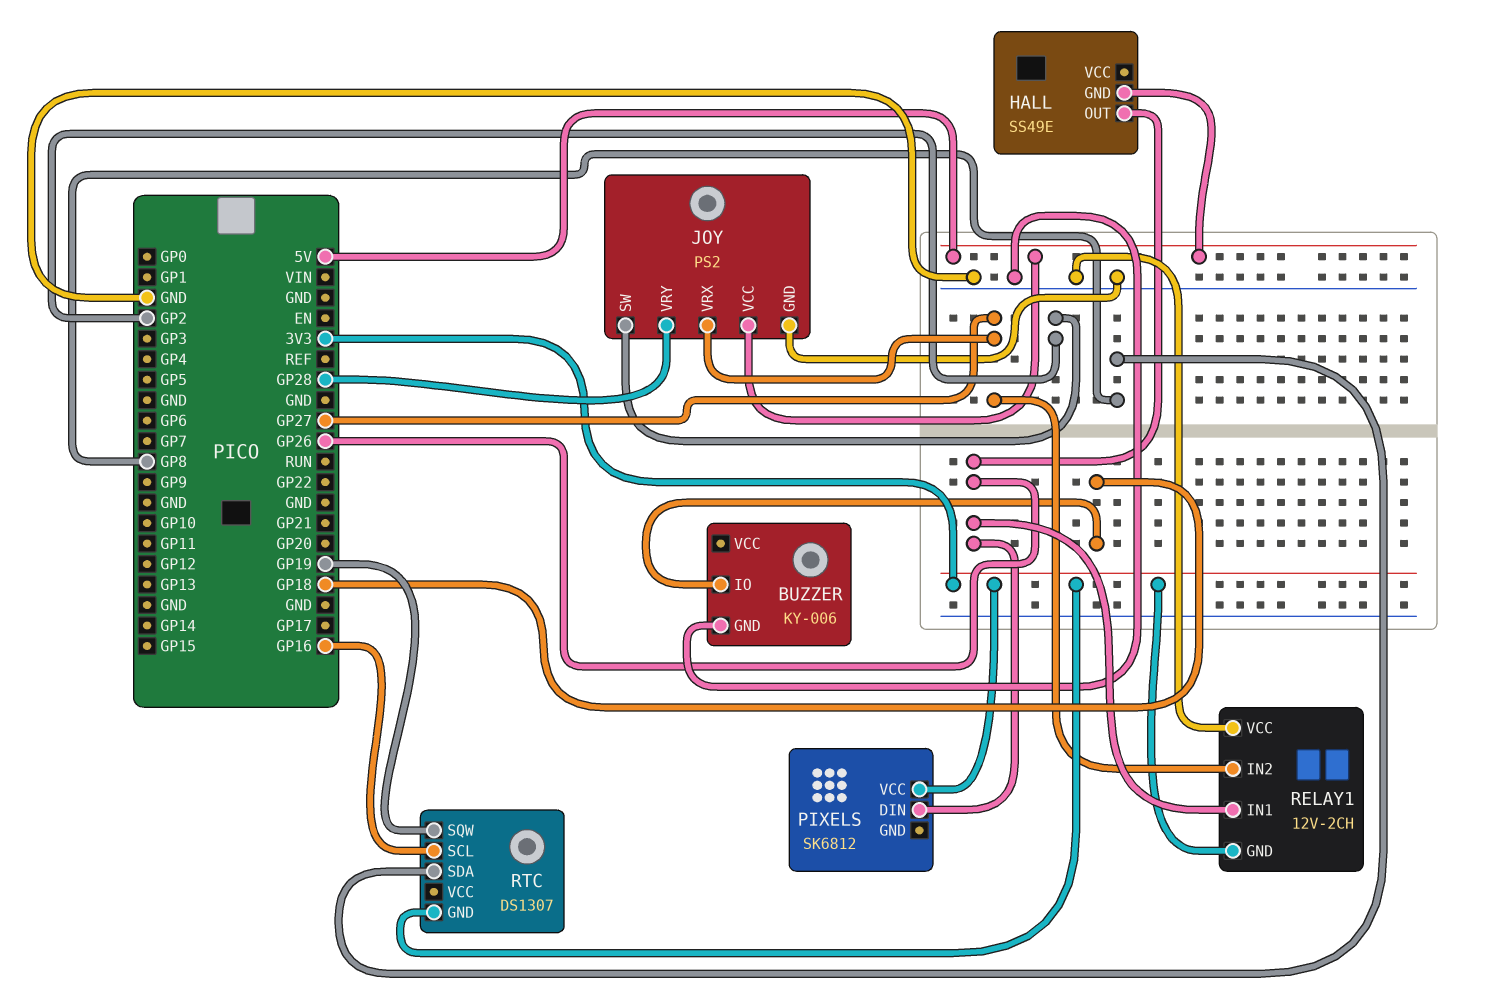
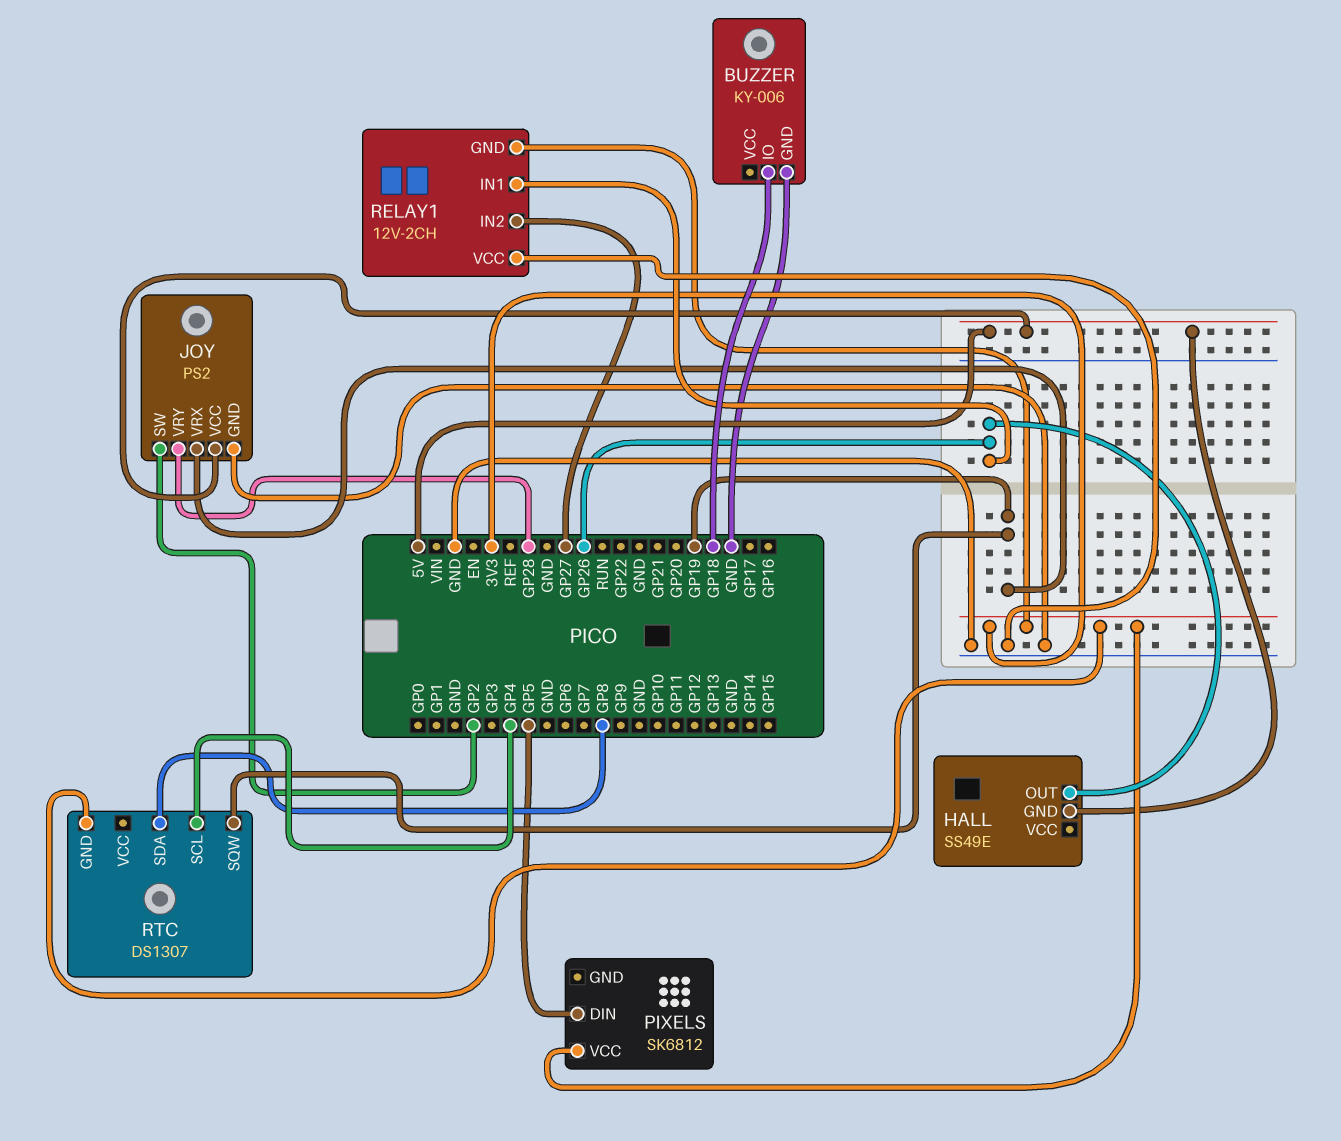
JOY pin VRX: GP27 -> GP19
PIXELS pin DIN: GP26 -> GP5
RTC pin SCL: GP16 -> GP4

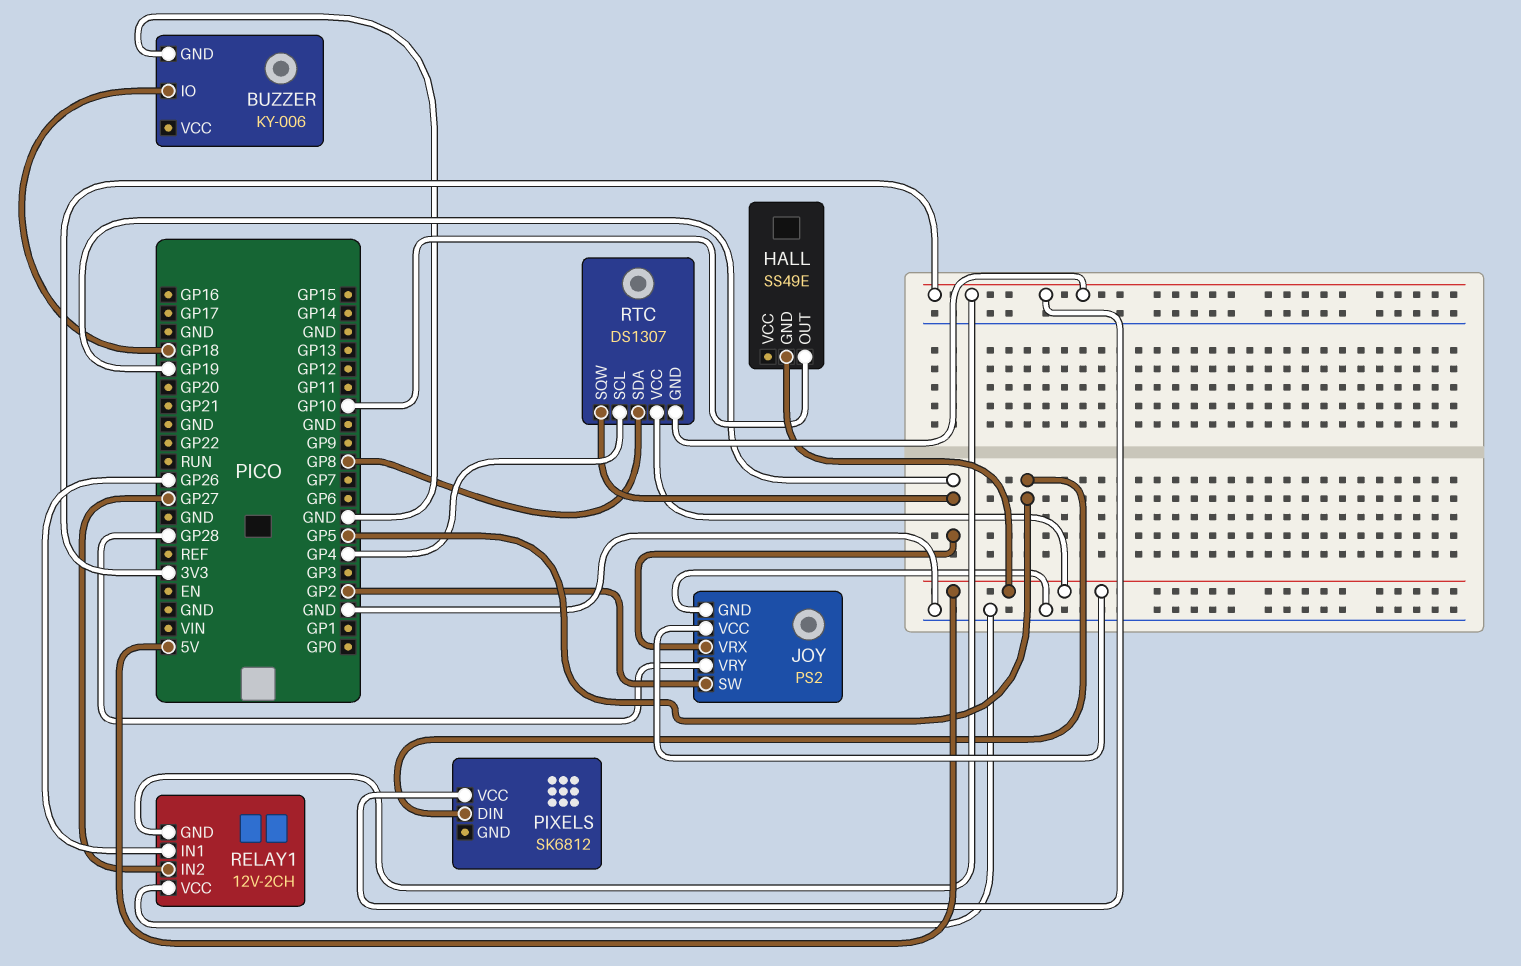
HALL pin OUT: GP26 -> GP10
RTC pin VCC: none -> 5V

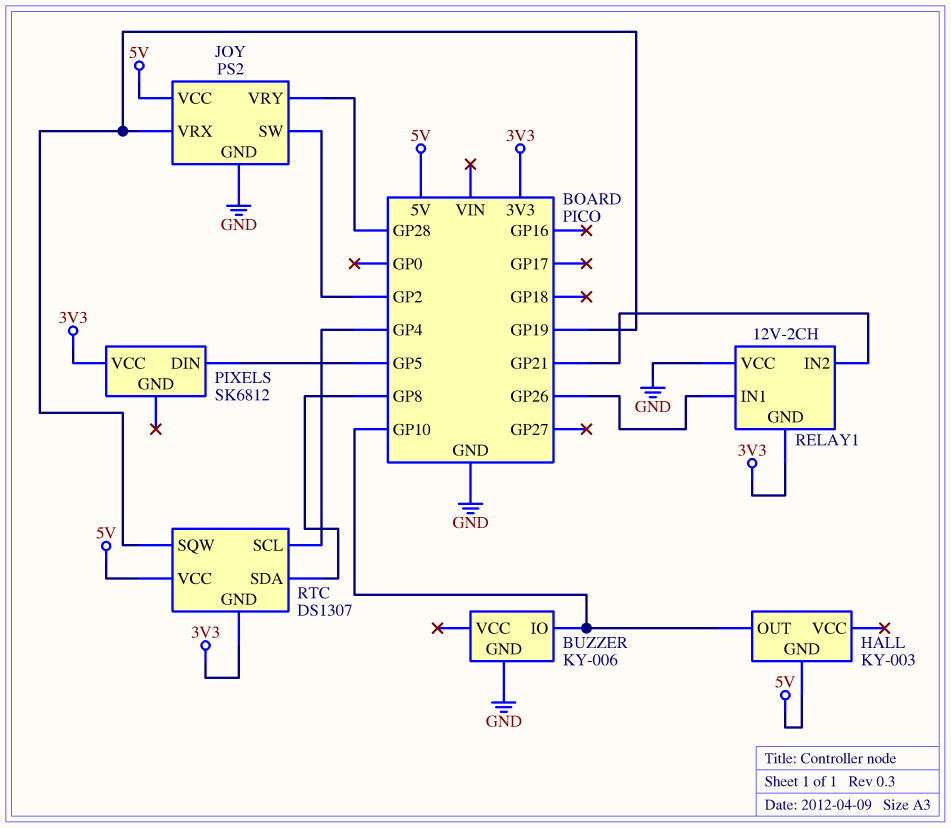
BUZZER pin IO: GP18 -> GP10
HALL: SS49E -> KY-003
RELAY1 pin IN2: GP27 -> GP21

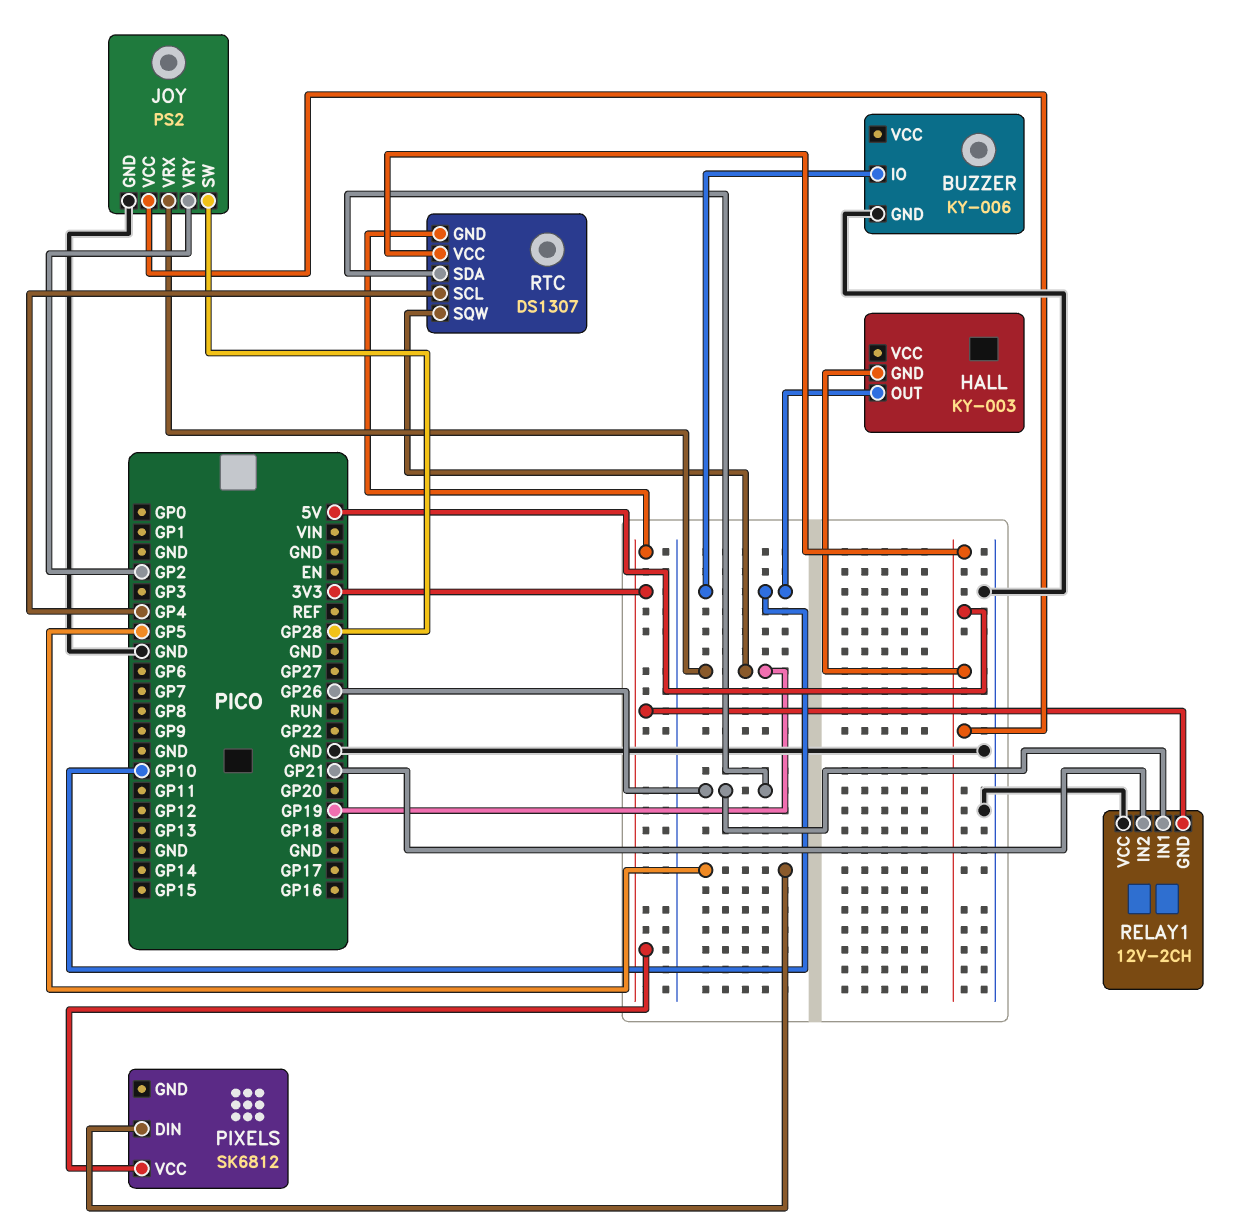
JOY pin SW: GP2 -> GP28
JOY pin VRY: GP28 -> GP2
RTC pin SDA: GP8 -> GP26

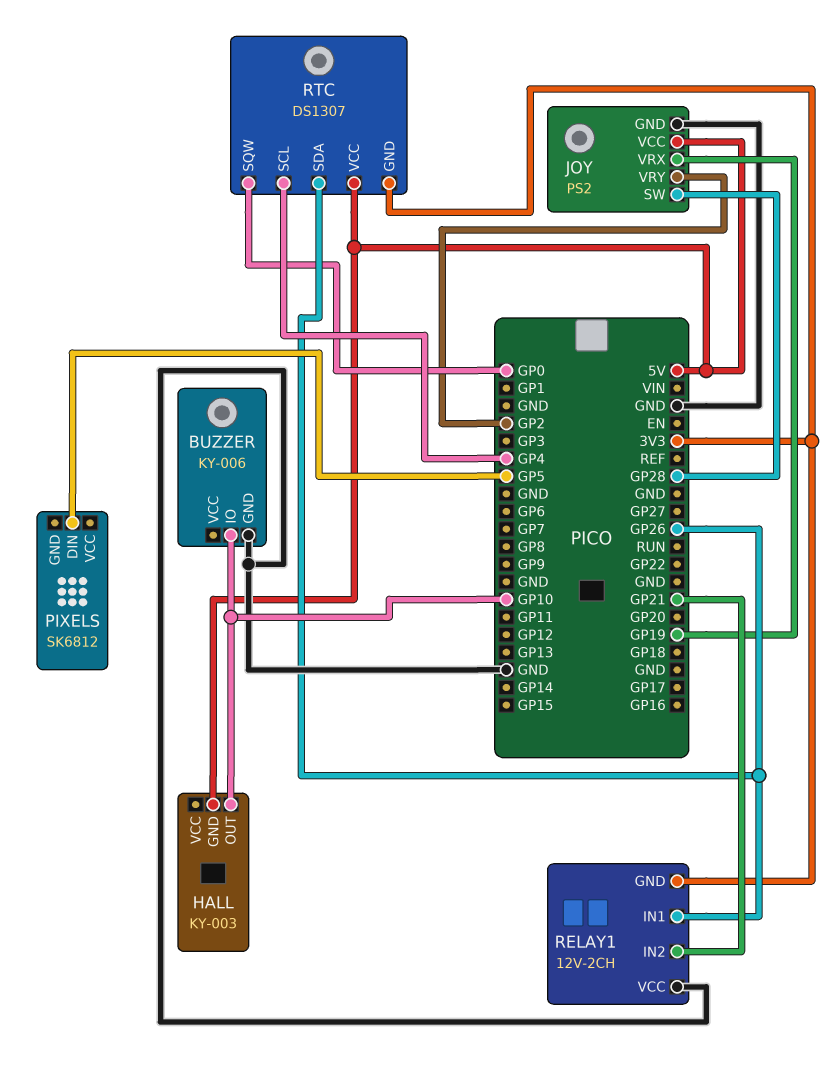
PIXELS pin VCC: 3V3 -> none
RTC pin SQW: GP19 -> GP0

